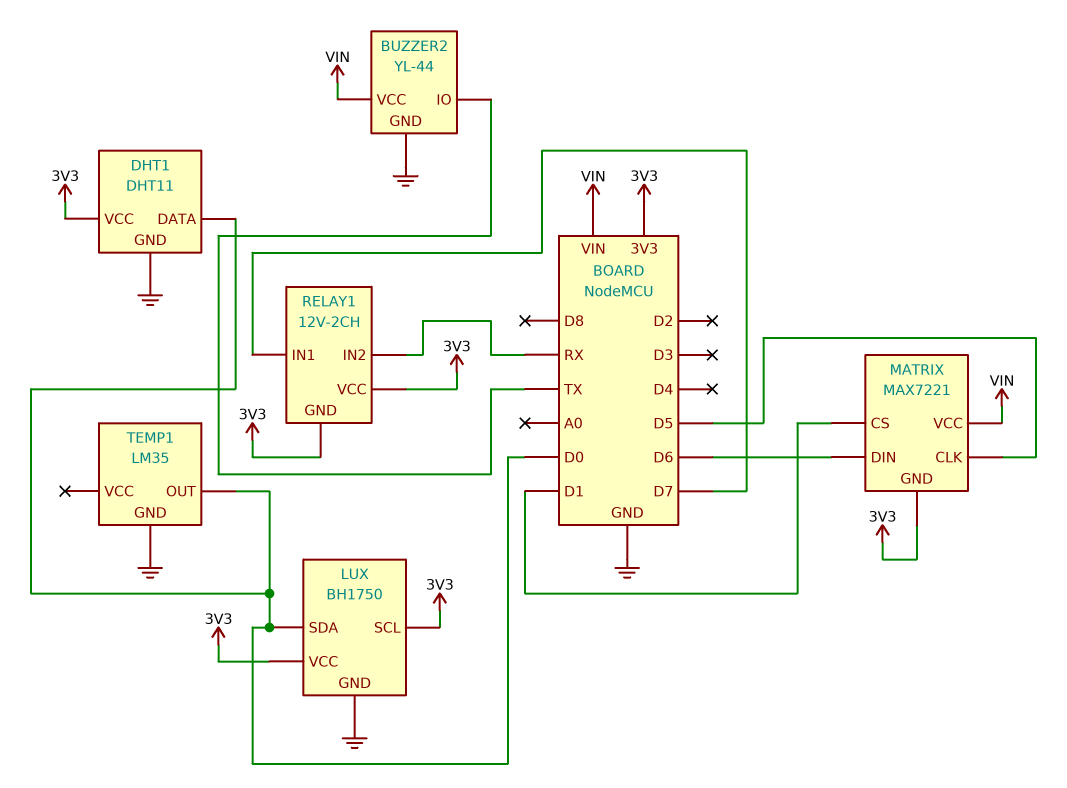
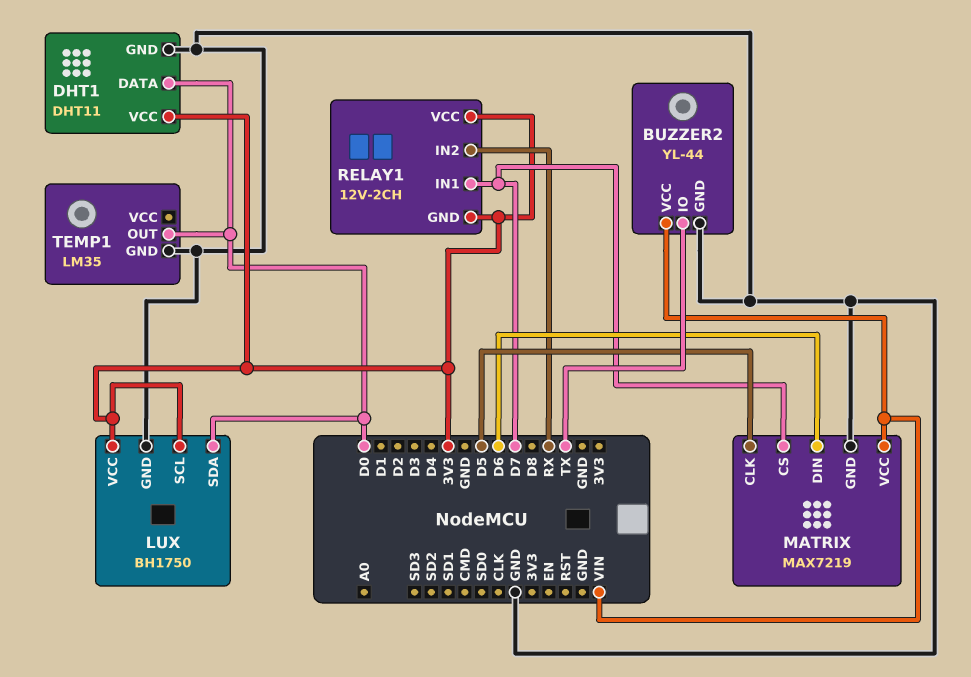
MATRIX: MAX7221 -> MAX7219
MATRIX pin CS: D1 -> D7
MATRIX pin GND: 3V3 -> GND

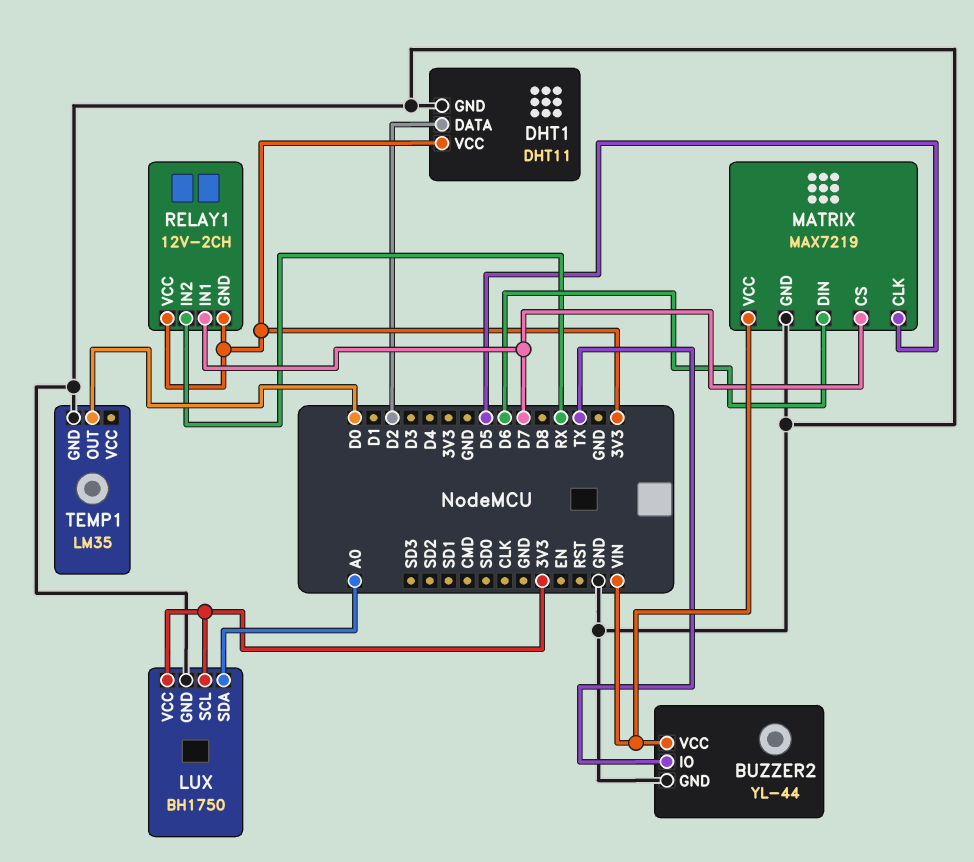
DHT1 pin DATA: D0 -> D2
LUX pin SDA: D0 -> A0

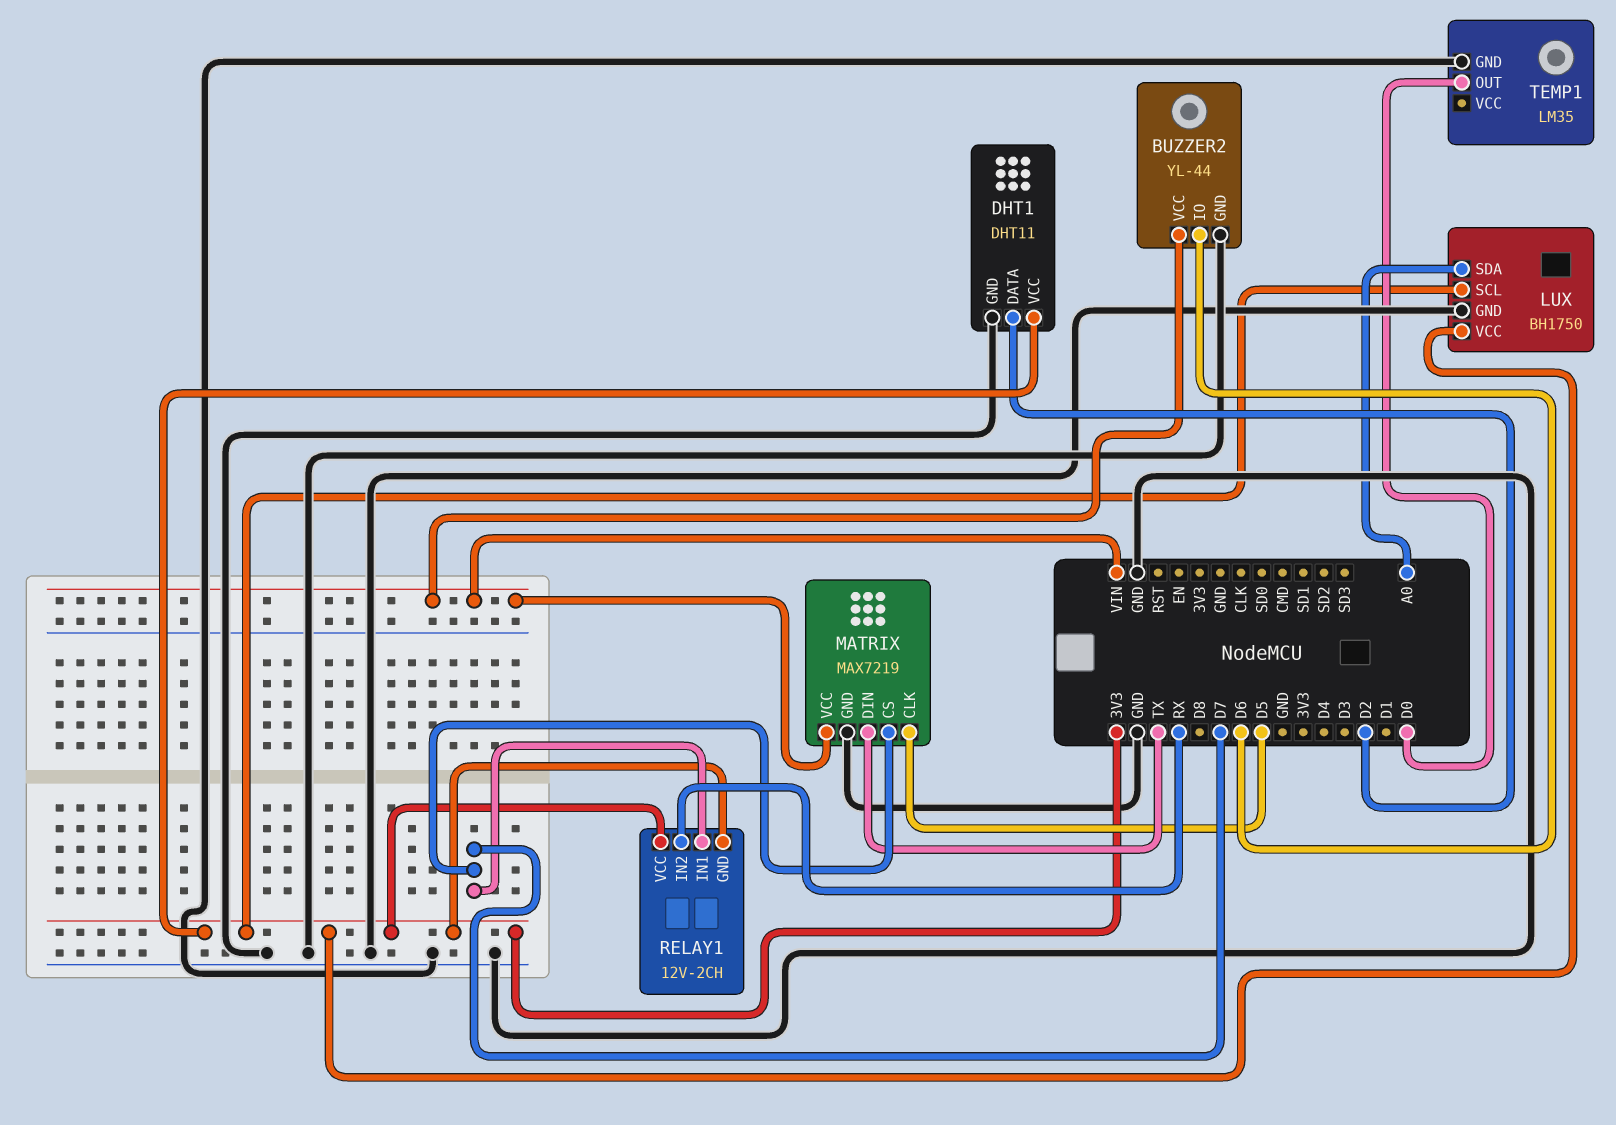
BUZZER2 pin IO: TX -> D6
MATRIX pin DIN: D6 -> TX

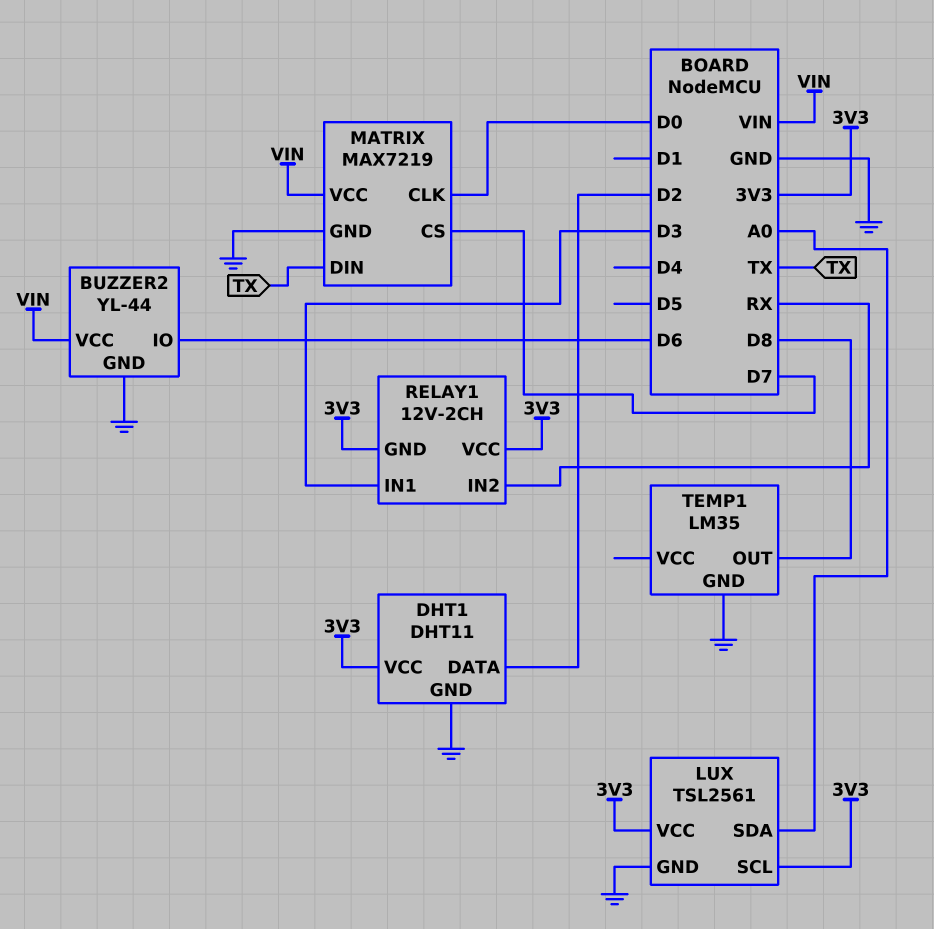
LUX: BH1750 -> TSL2561
MATRIX pin CLK: D5 -> D0
RELAY1 pin IN1: D7 -> D3
TEMP1 pin OUT: D0 -> D8

